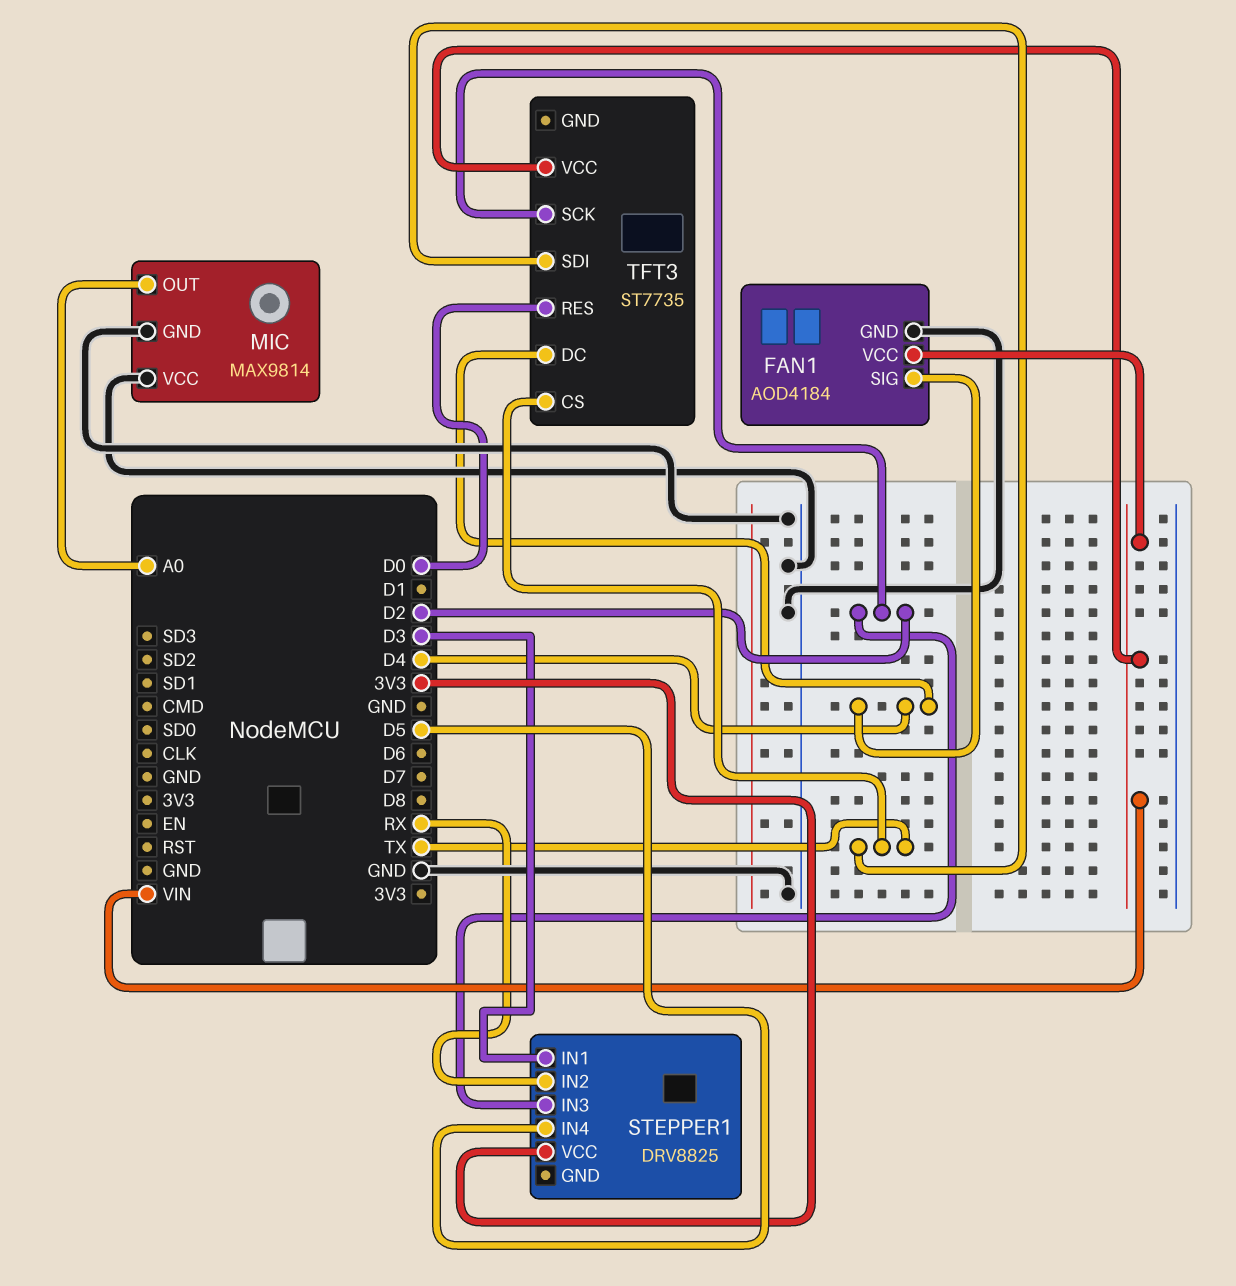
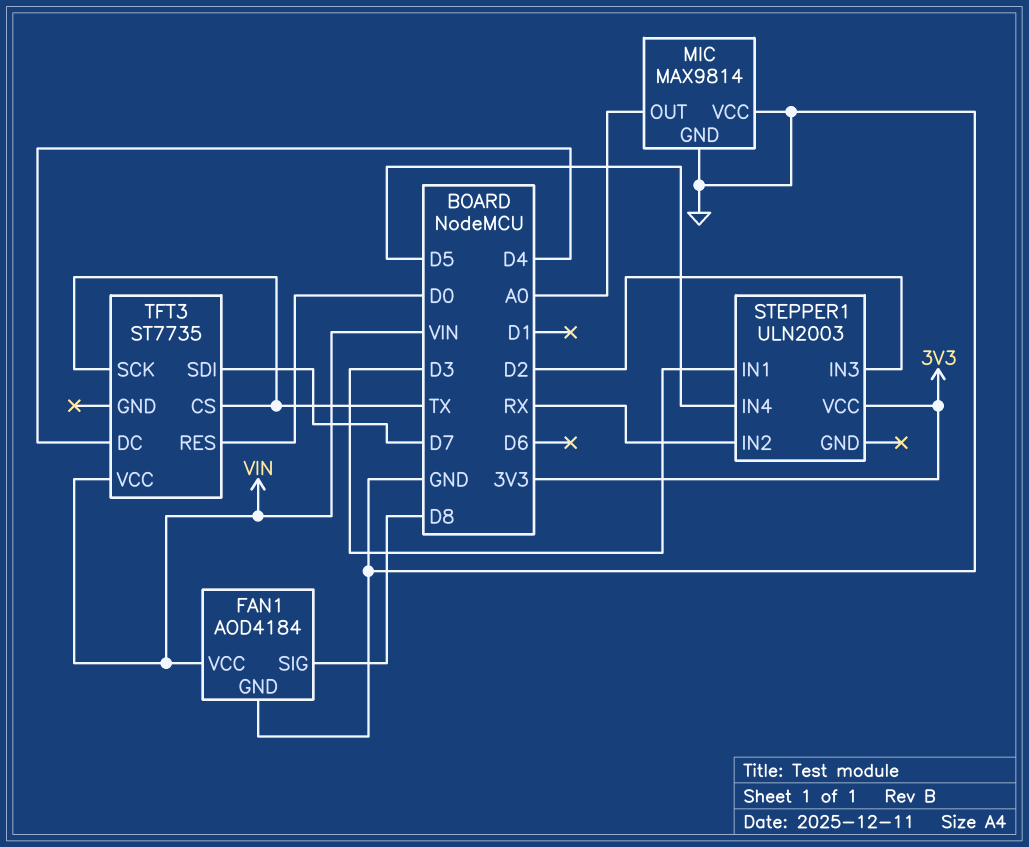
FAN1 pin SIG: D4 -> D8
STEPPER1: DRV8825 -> ULN2003
TFT3 pin SCK: D2 -> TX
TFT3 pin SDI: TX -> D7

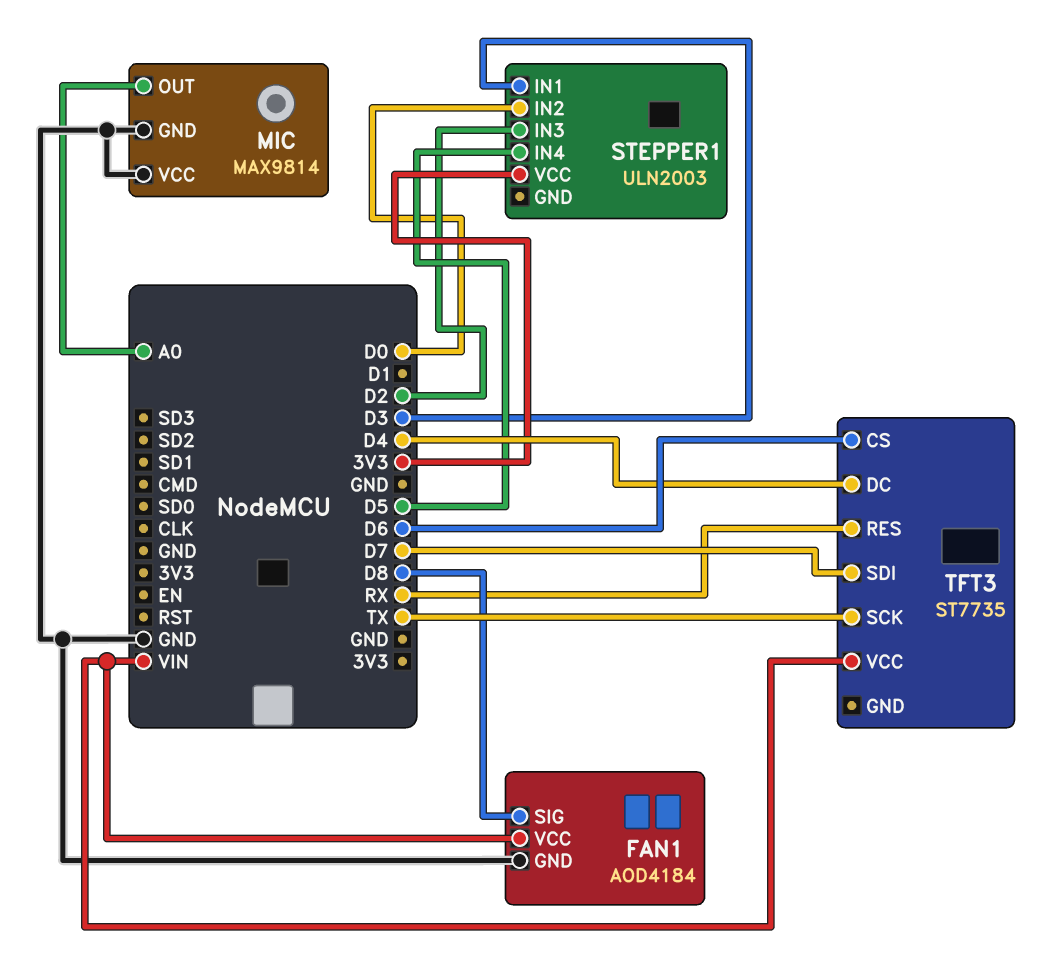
STEPPER1 pin IN2: RX -> D0
TFT3 pin CS: TX -> D6
TFT3 pin RES: D0 -> RX

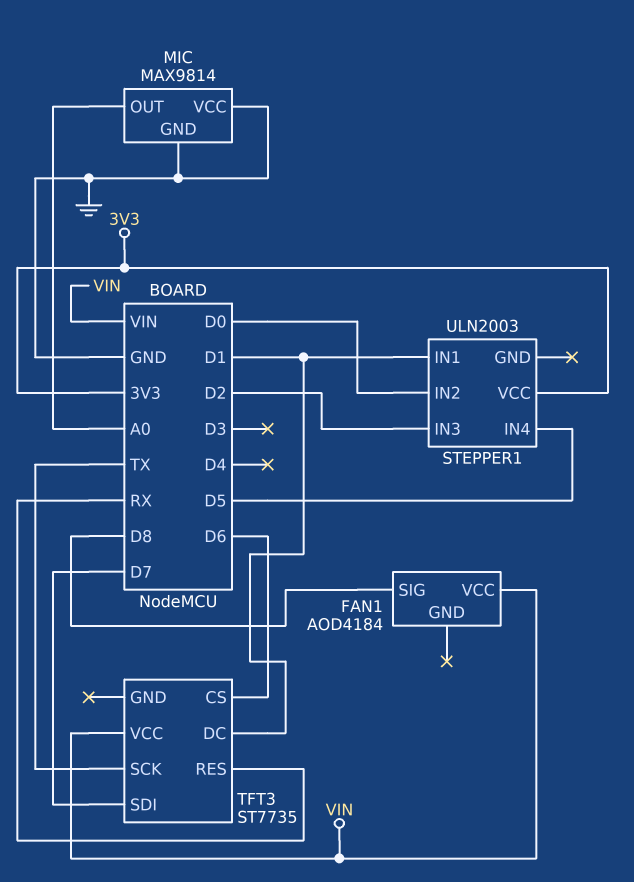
FAN1 pin GND: GND -> none
STEPPER1 pin IN1: D3 -> D1
TFT3 pin DC: D4 -> D1

